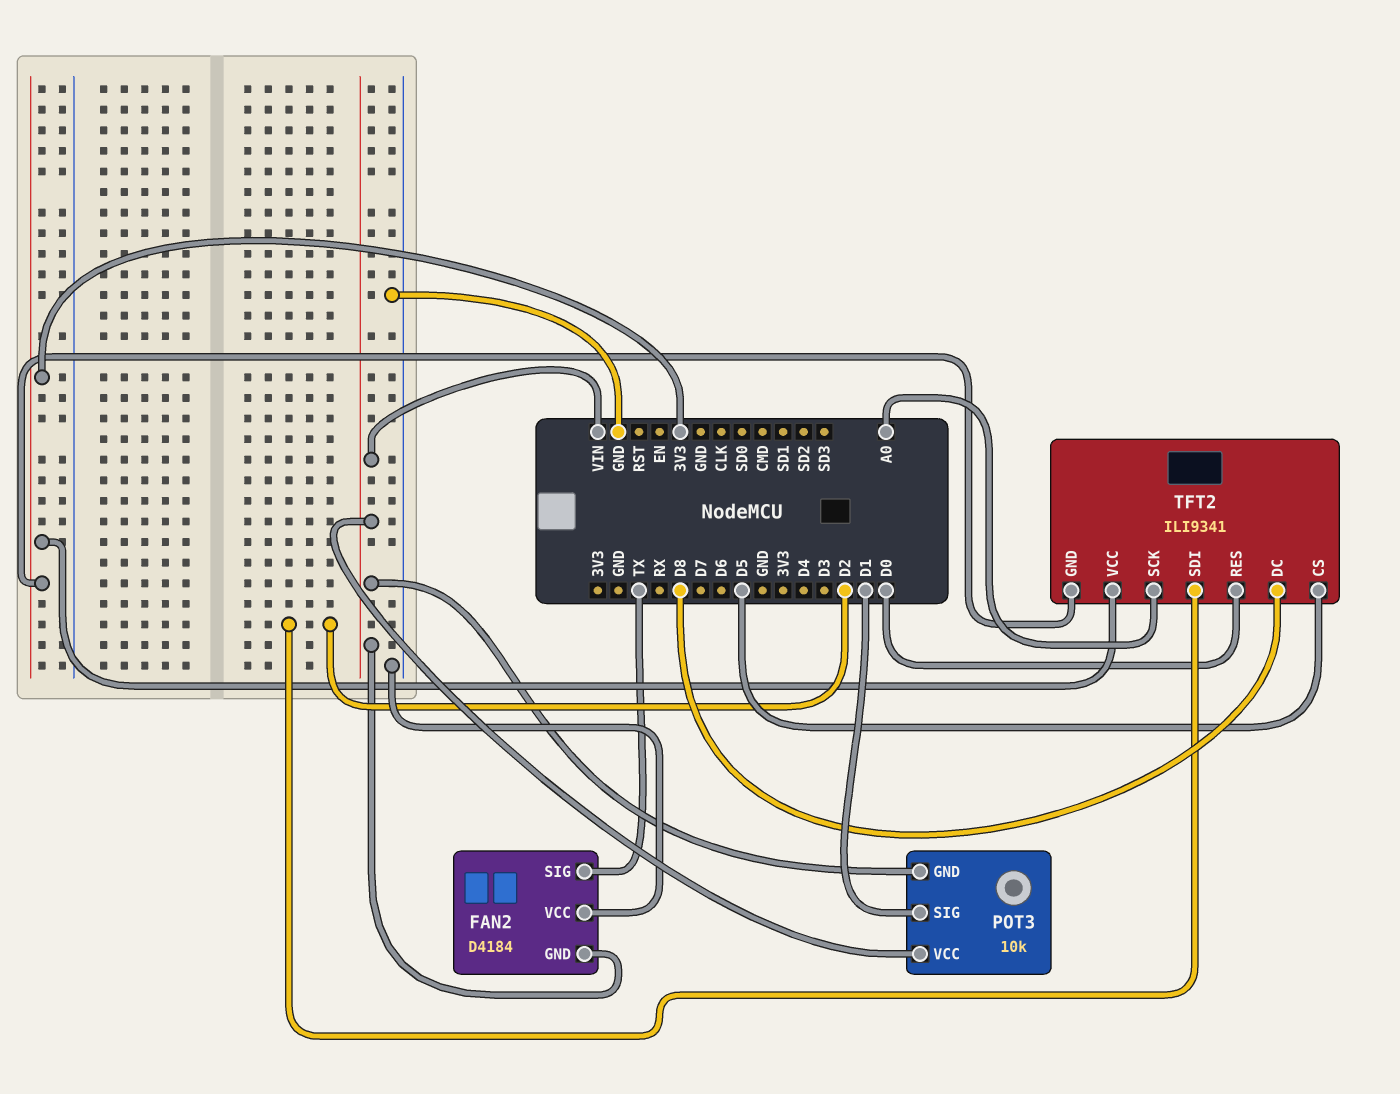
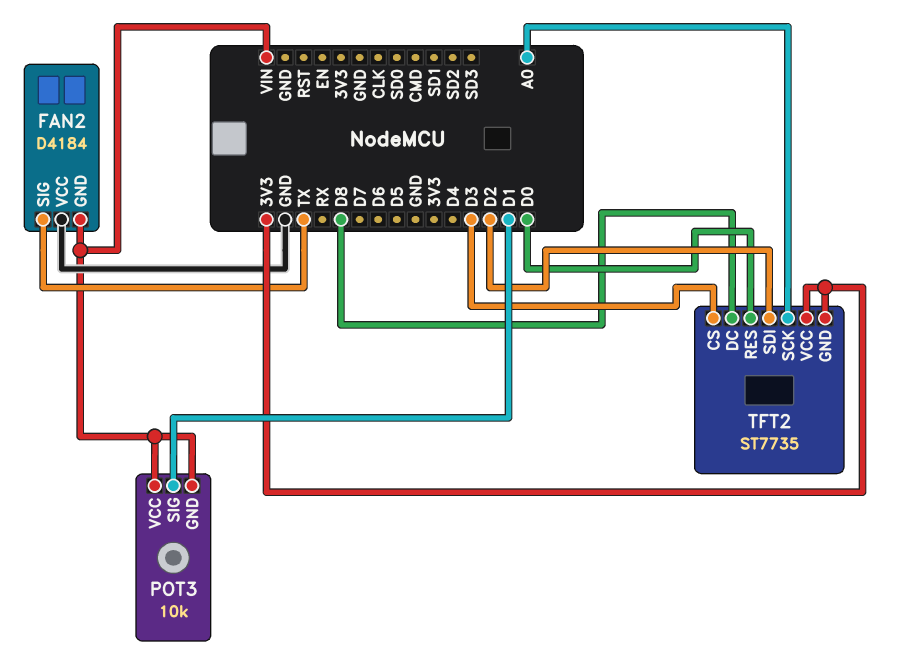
TFT2: ILI9341 -> ST7735
TFT2 pin CS: D5 -> D3

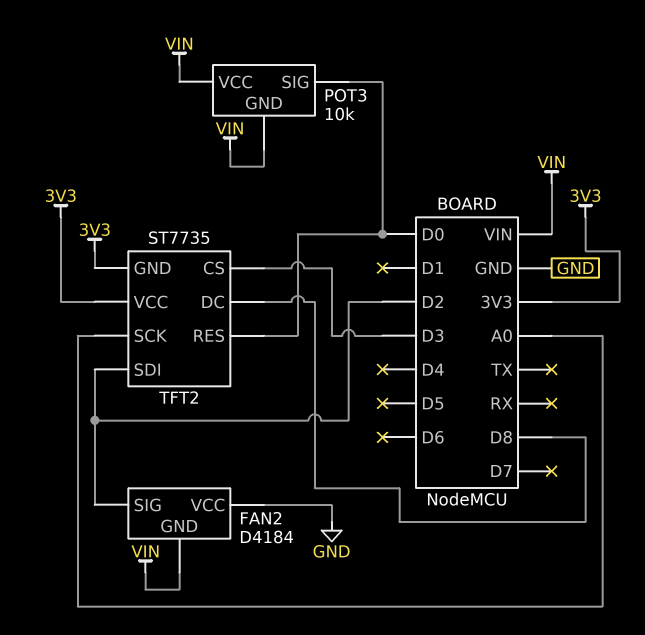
FAN2 pin SIG: TX -> D2
POT3 pin SIG: D1 -> D0

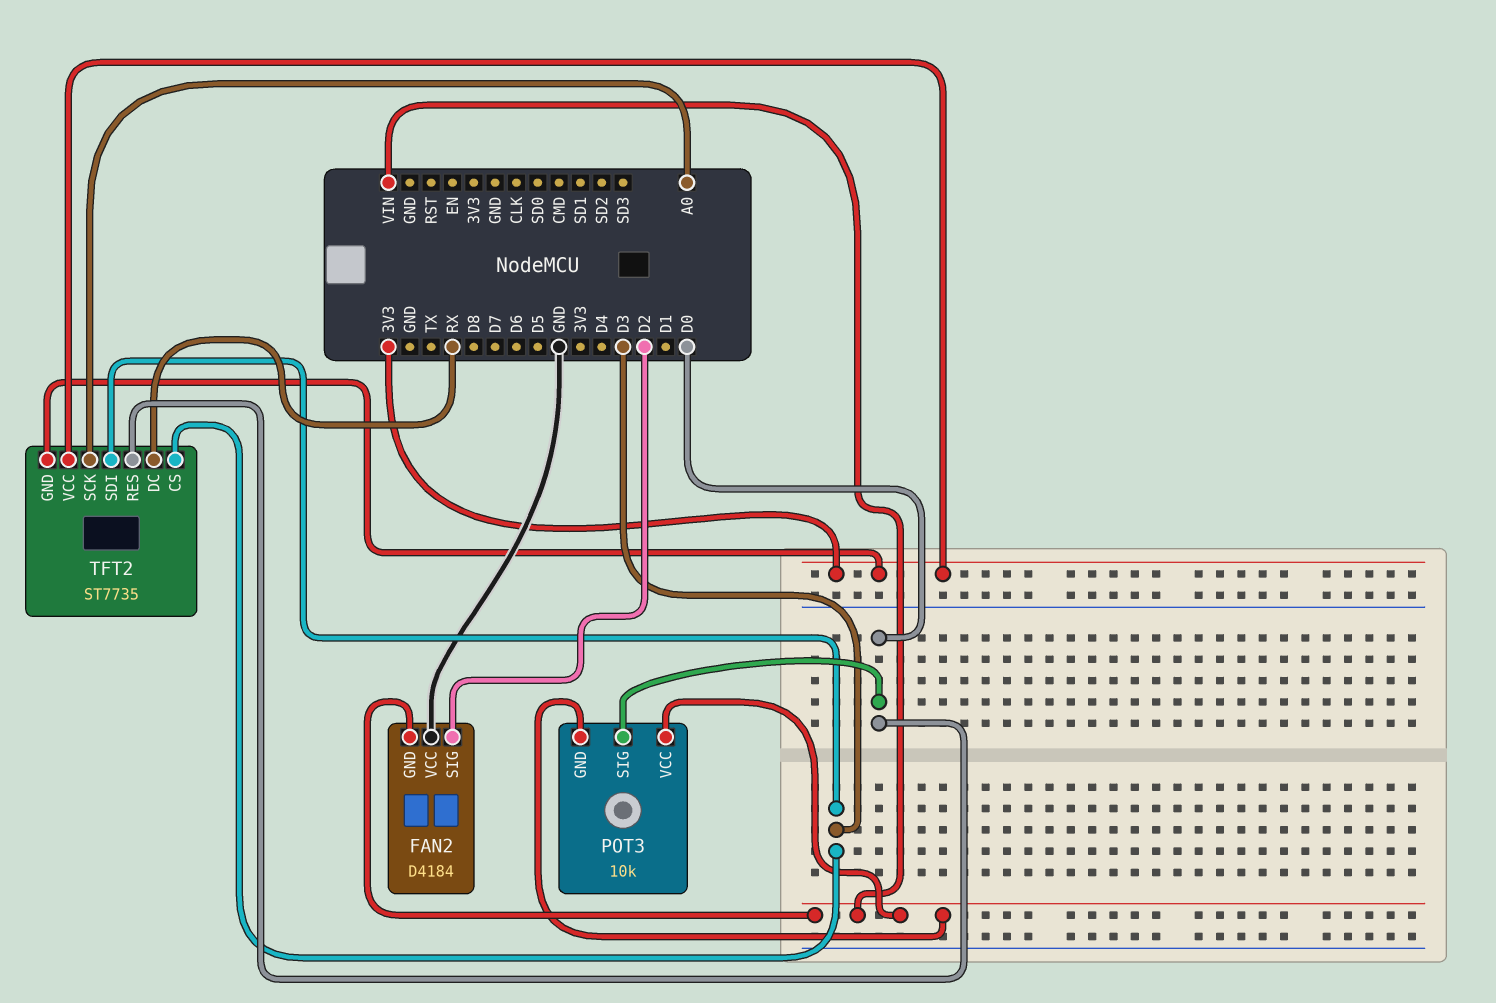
TFT2 pin DC: D8 -> RX
TFT2 pin SDI: D2 -> D3

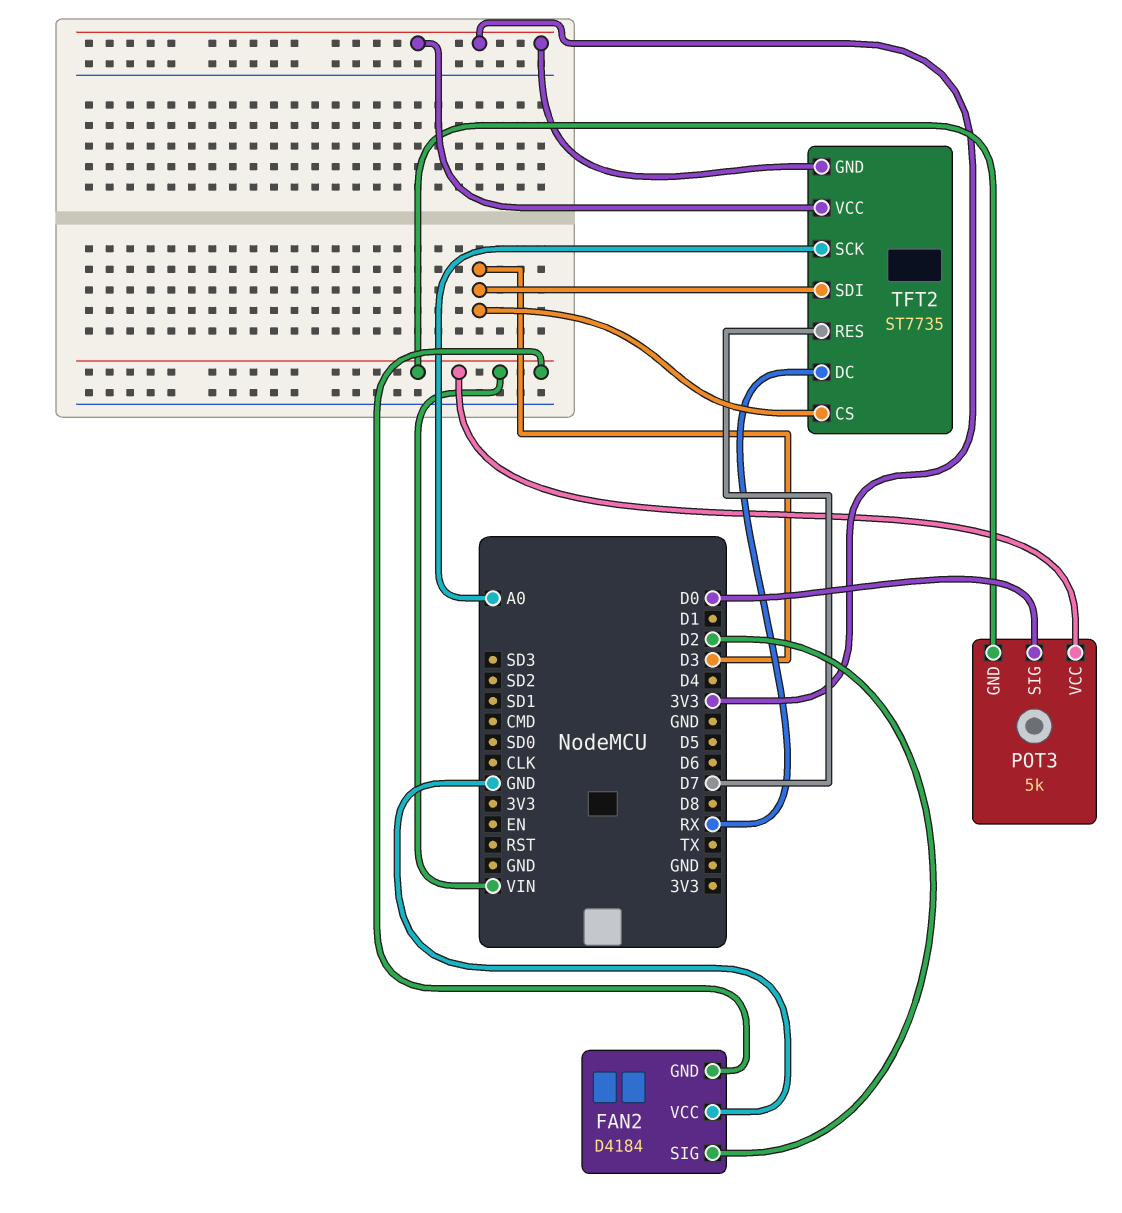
POT3: 10k -> 5k
TFT2 pin RES: D0 -> D7

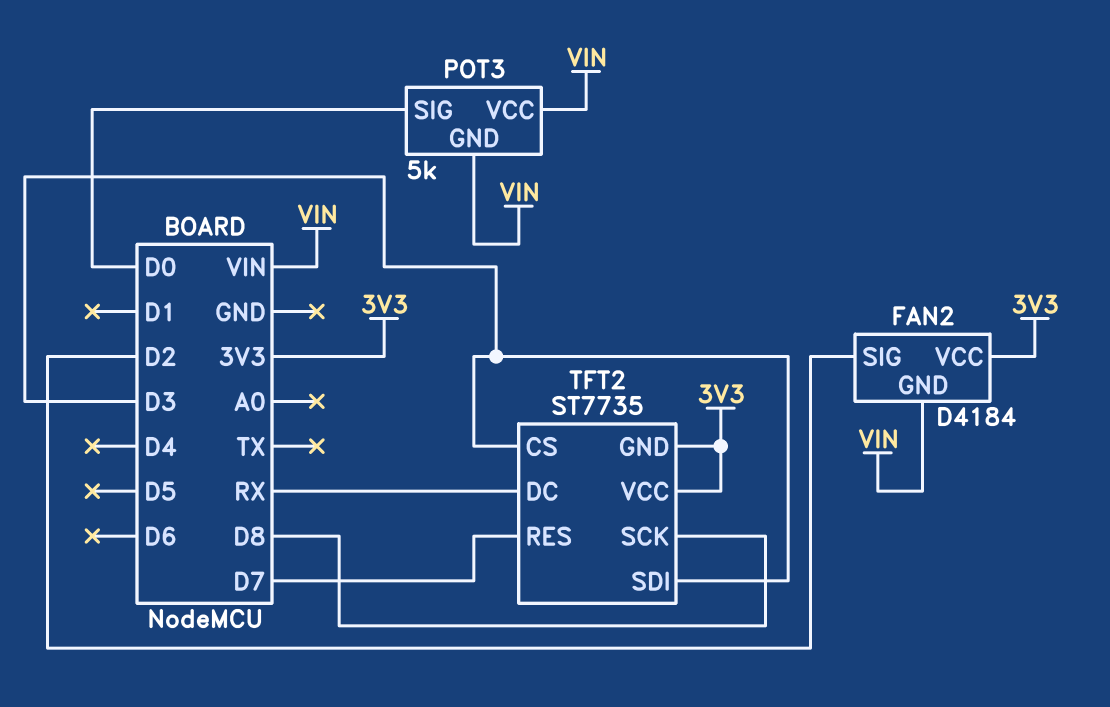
FAN2 pin VCC: GND -> 3V3
TFT2 pin SCK: A0 -> D8

